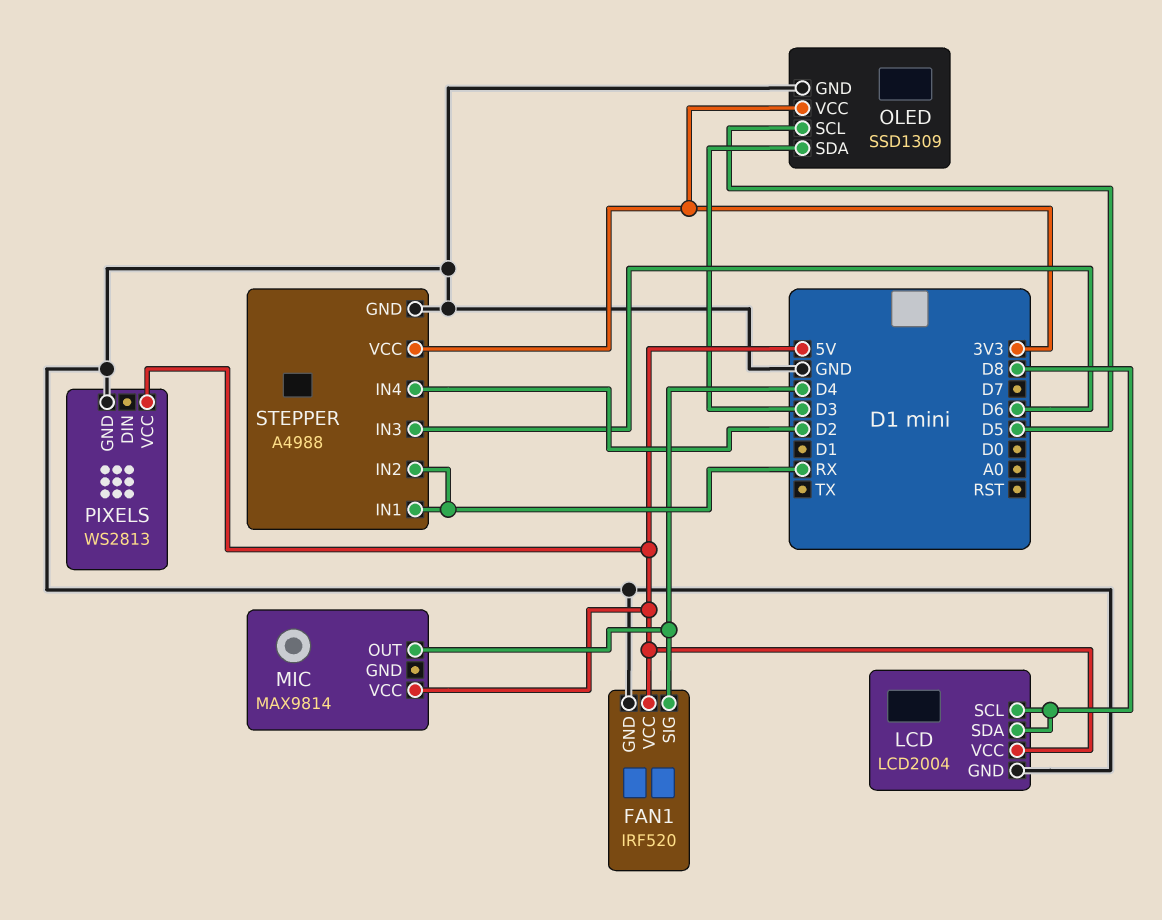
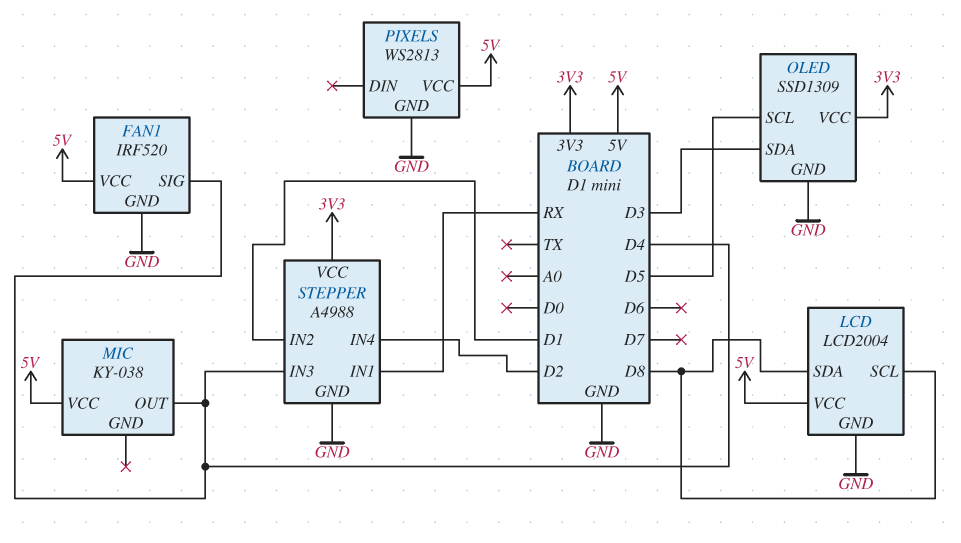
MIC: MAX9814 -> KY-038
STEPPER pin IN2: RX -> D1
STEPPER pin IN3: D6 -> D4

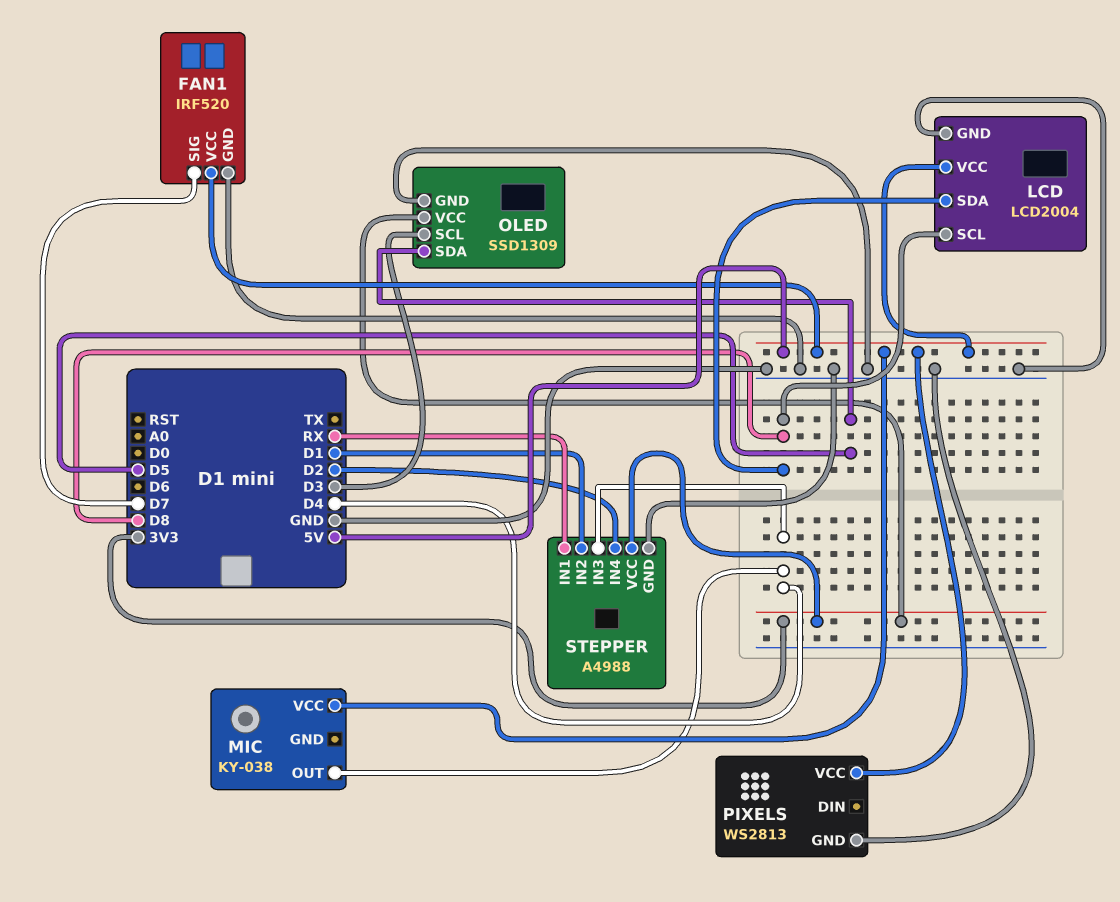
FAN1 pin SIG: D4 -> D7
OLED pin SCL: D5 -> D3
OLED pin SDA: D3 -> D5

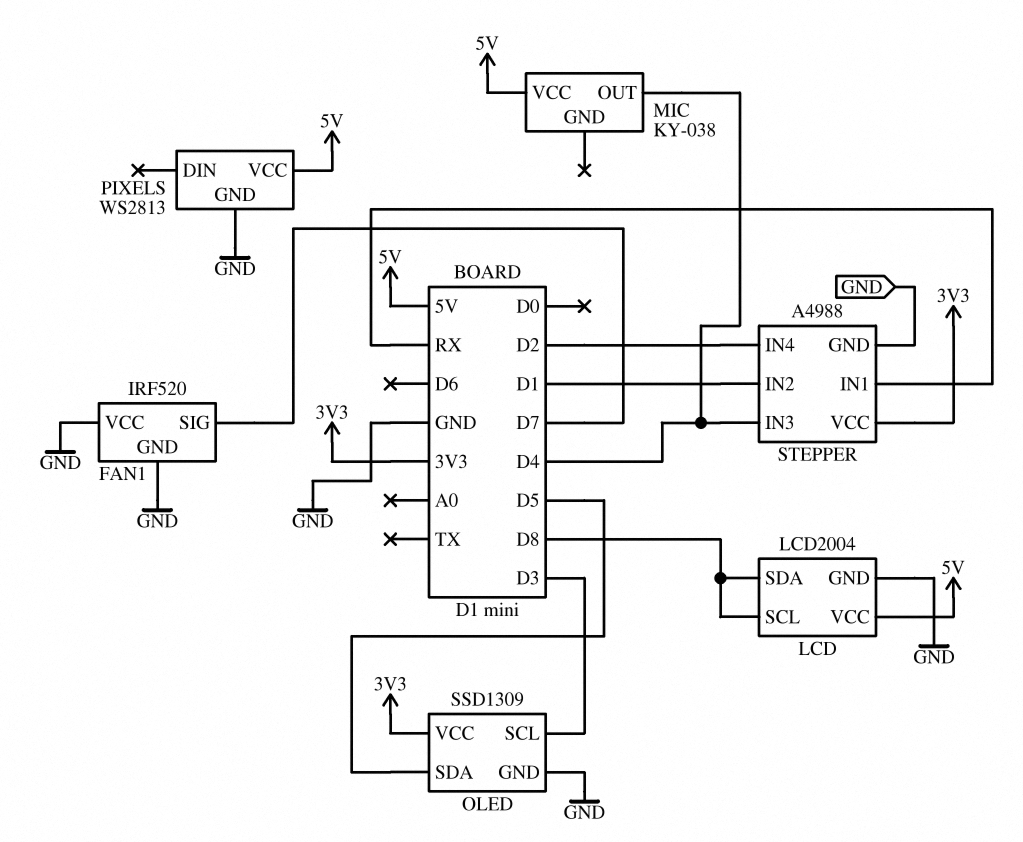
FAN1 pin VCC: 5V -> GND

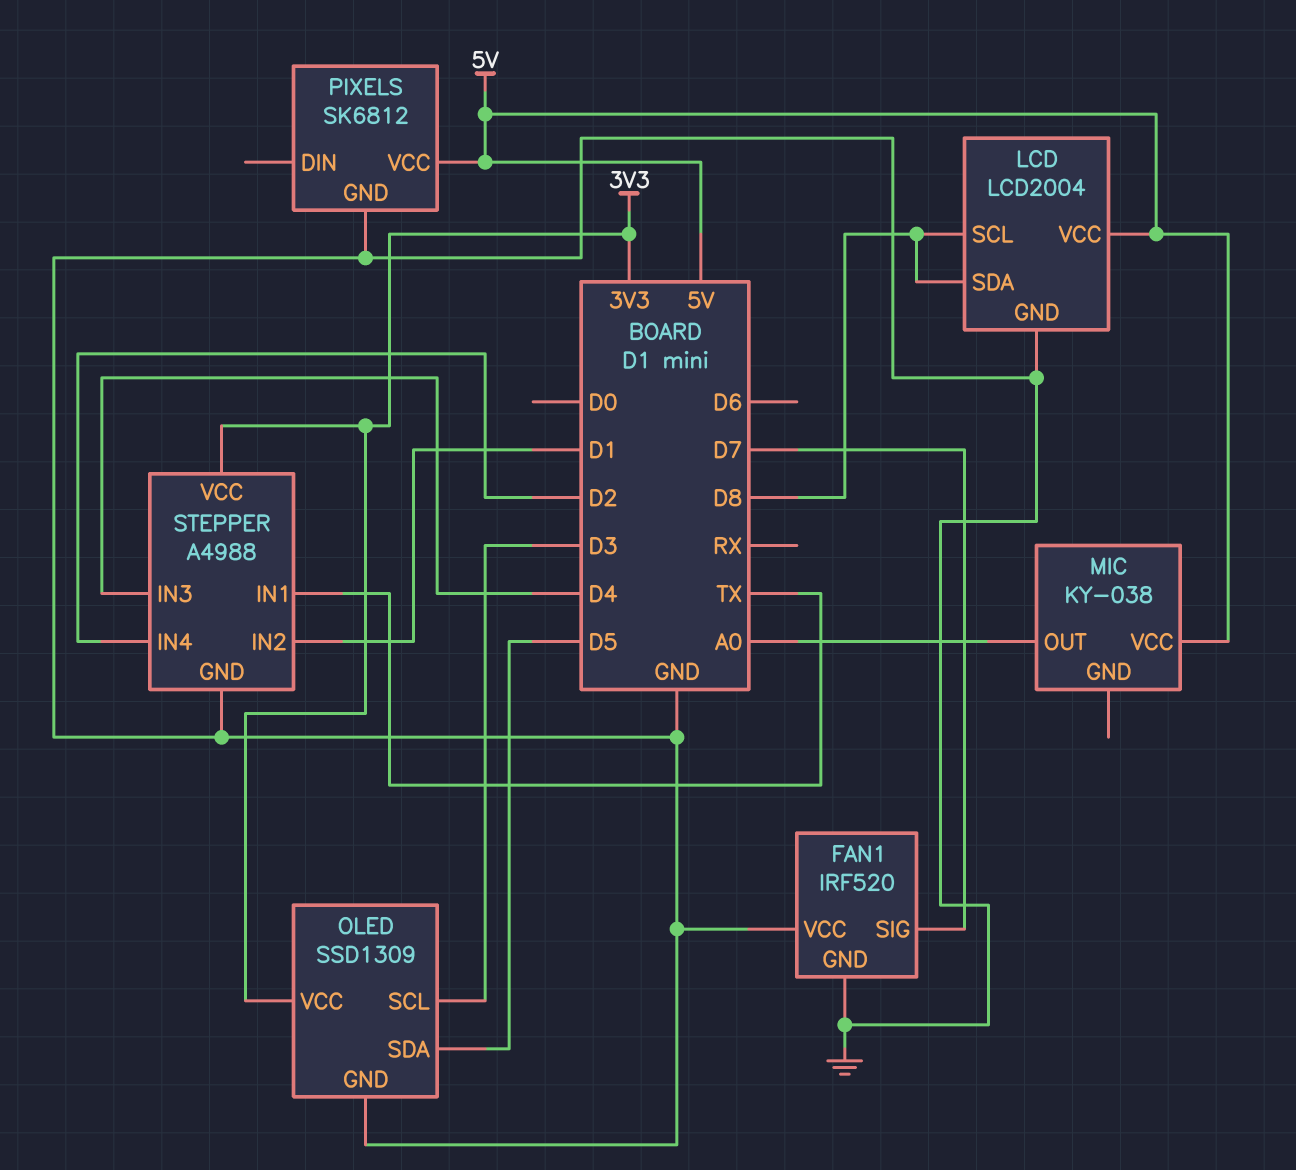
MIC pin OUT: D4 -> A0
PIXELS: WS2813 -> SK6812
STEPPER pin IN1: RX -> TX

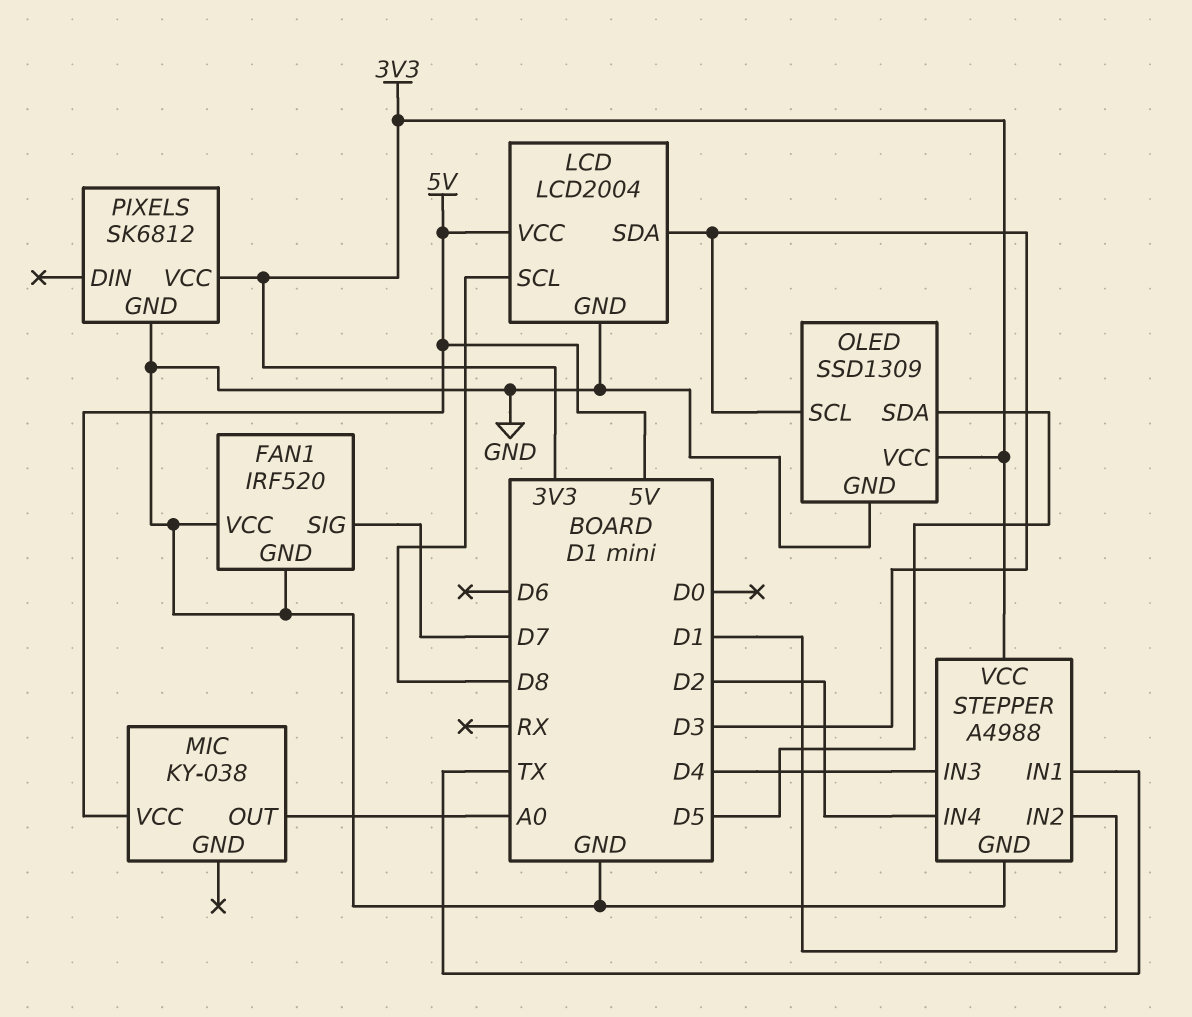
LCD pin SDA: D8 -> D3
PIXELS pin VCC: 5V -> 3V3

